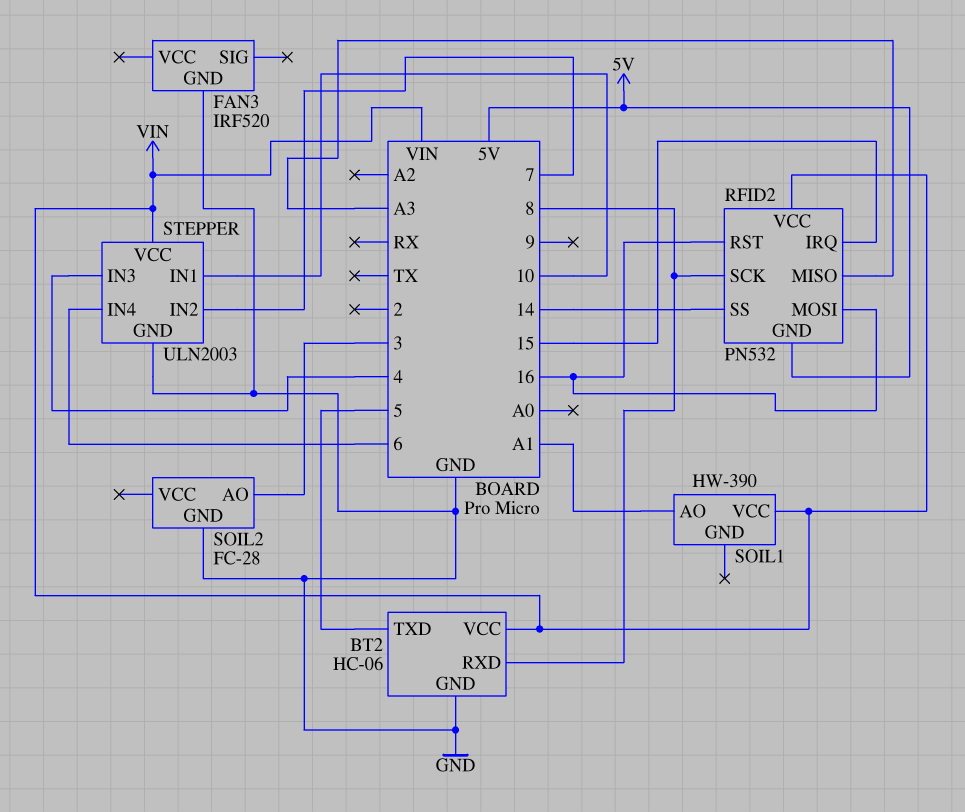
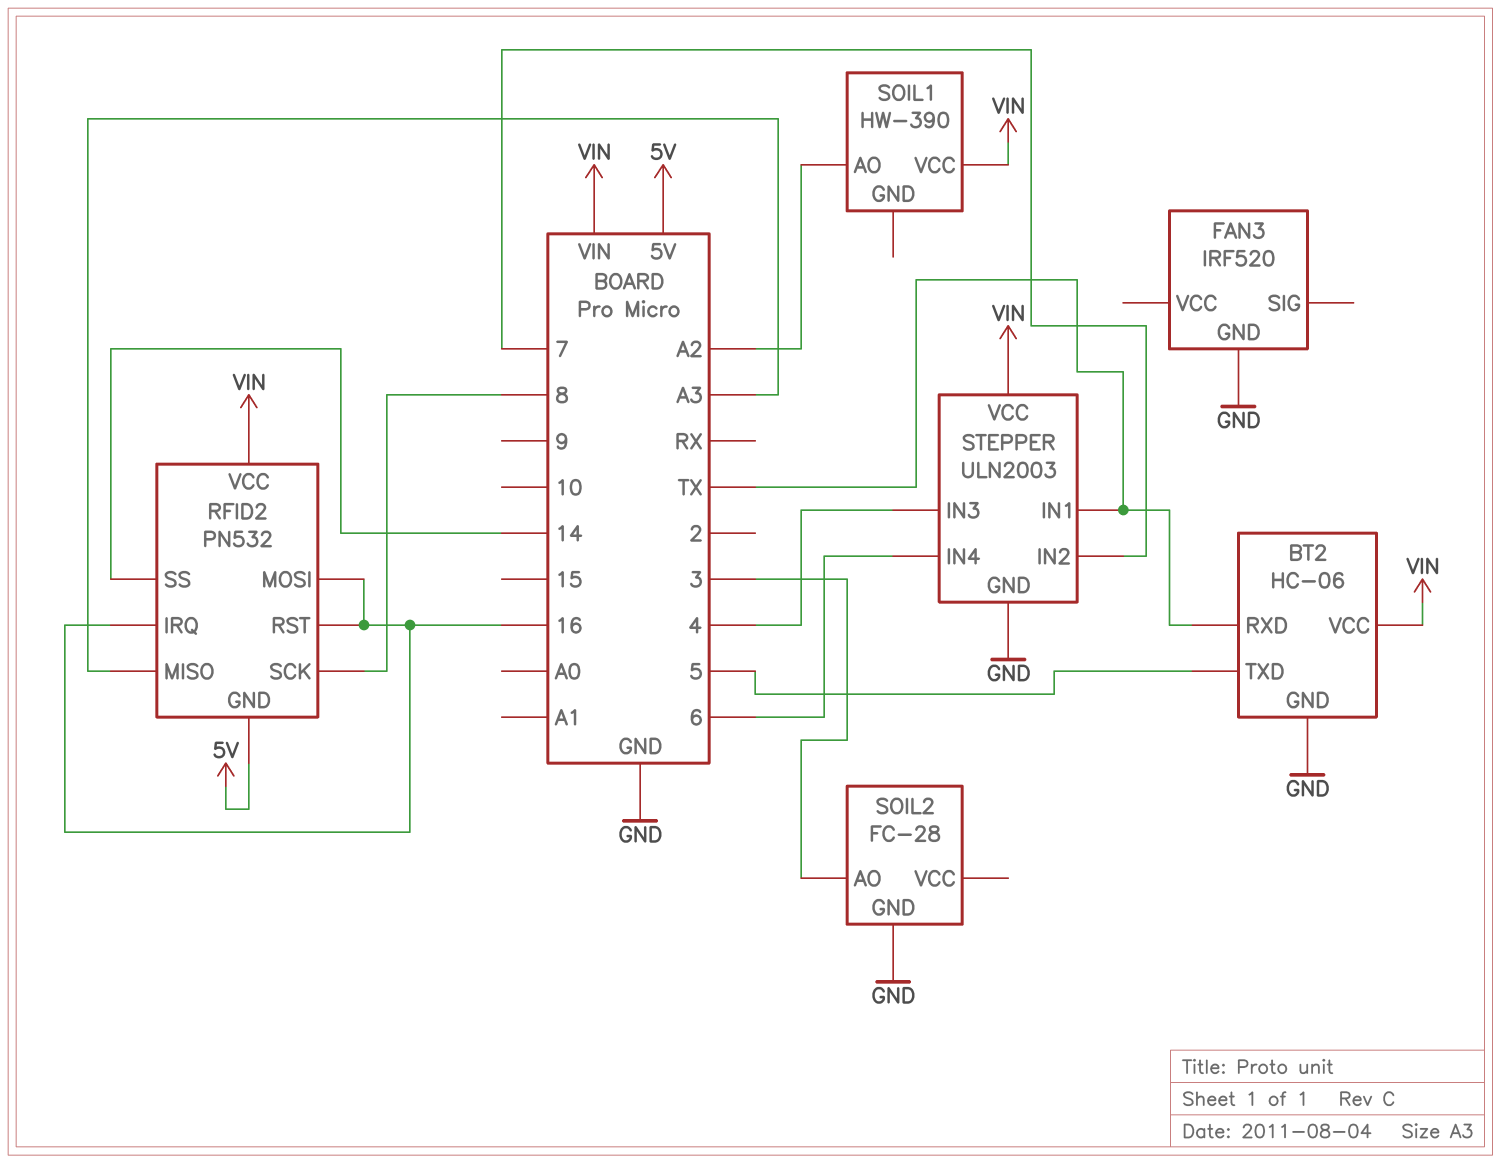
BT2 pin RXD: 8 -> TX
RFID2 pin IRQ: 15 -> 16
SOIL1 pin AO: A1 -> A2
STEPPER pin IN1: 10 -> TX

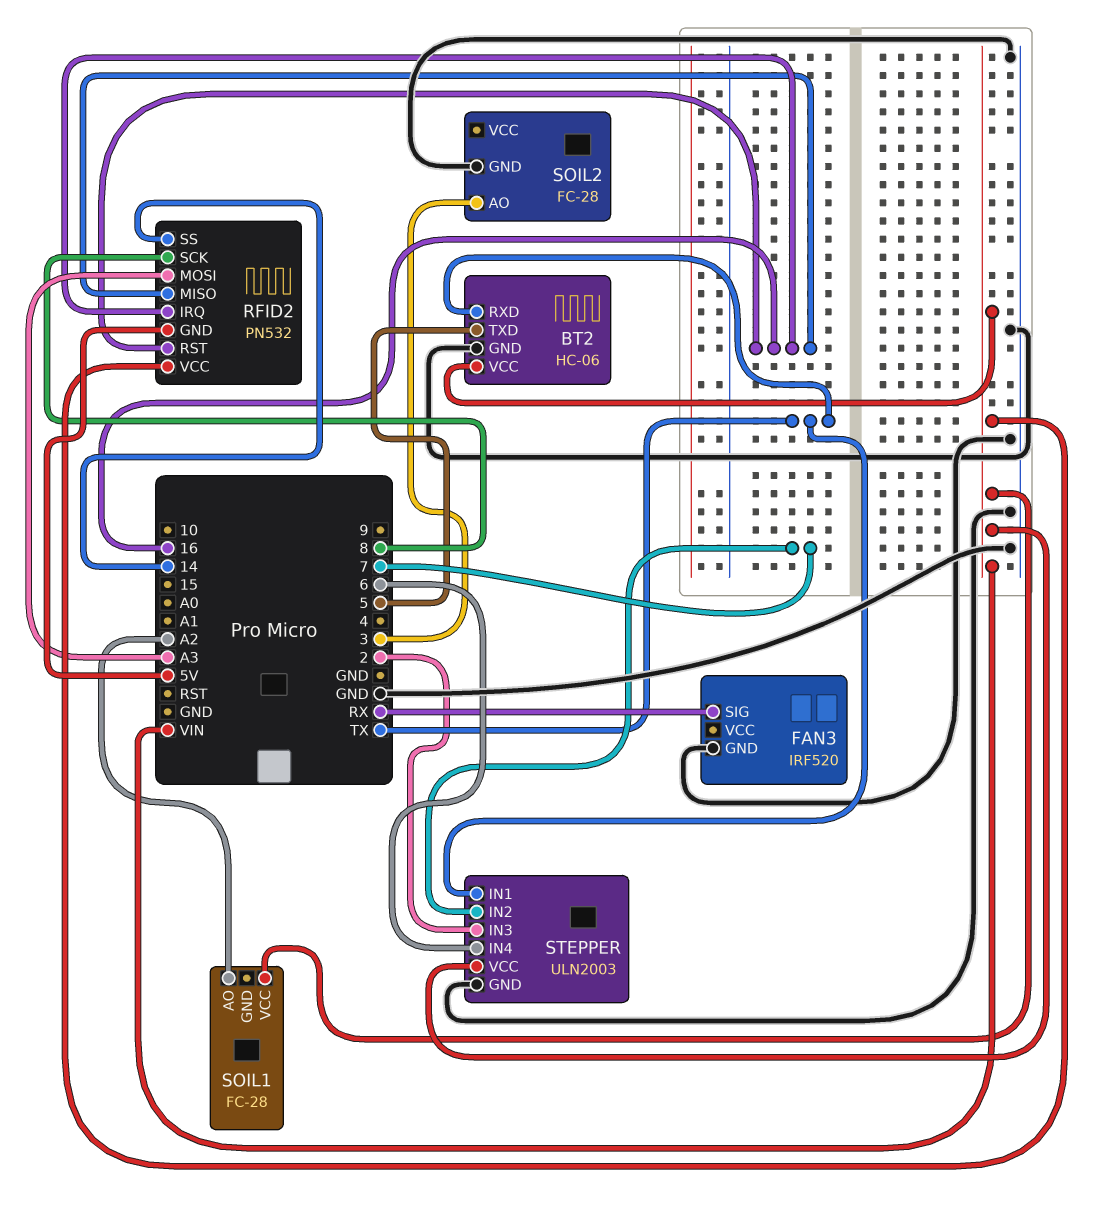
FAN3 pin SIG: none -> RX
RFID2 pin MISO: A3 -> 16
RFID2 pin MOSI: 16 -> A3
SOIL1: HW-390 -> FC-28
STEPPER pin IN3: 4 -> 2

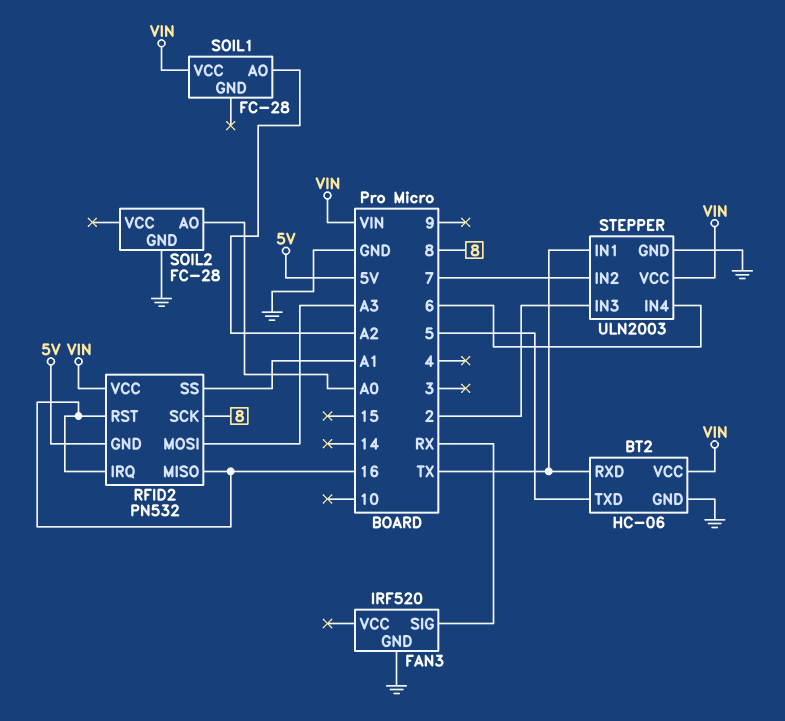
RFID2 pin SS: 14 -> A1
SOIL2 pin AO: 3 -> A0

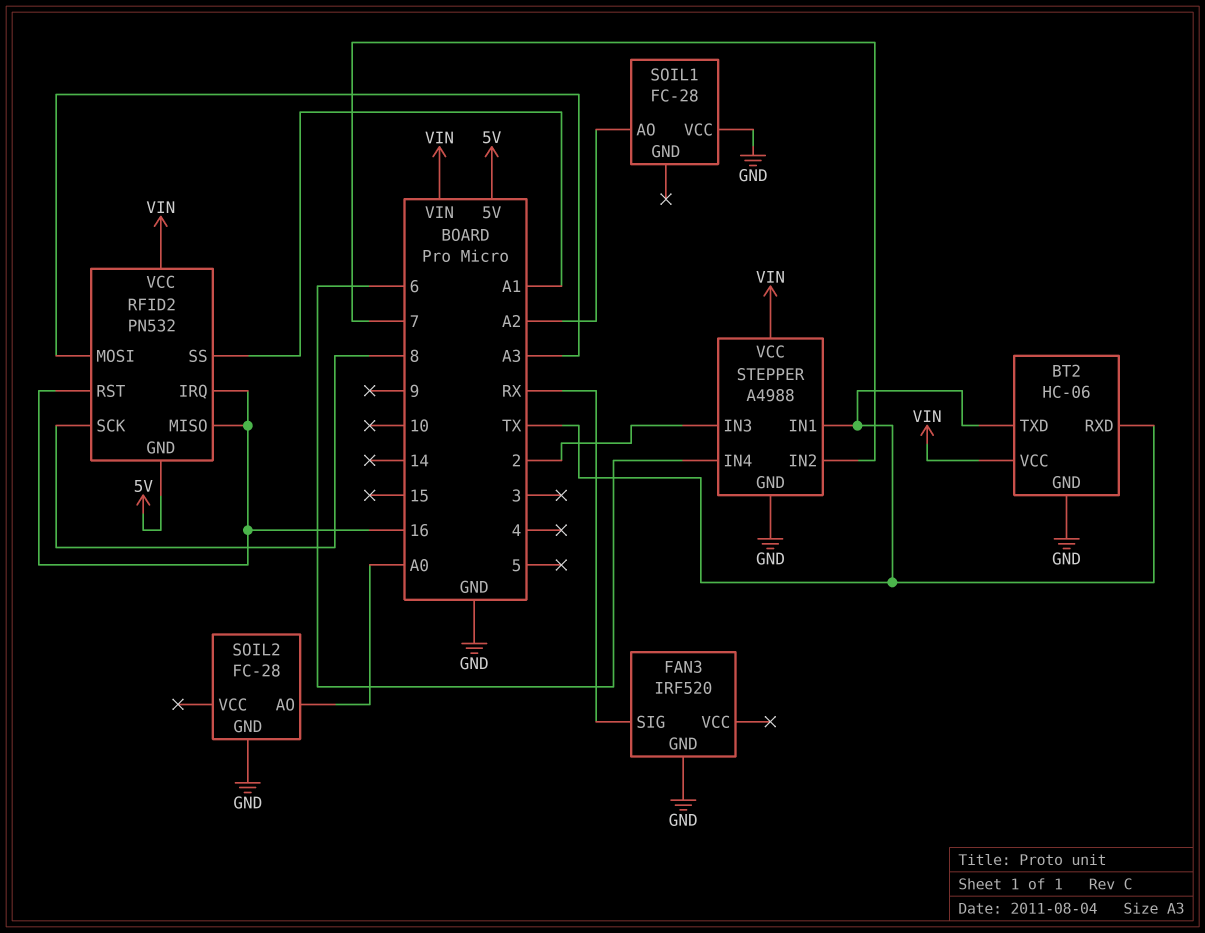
BT2 pin TXD: 5 -> TX
SOIL1 pin VCC: VIN -> GND
STEPPER: ULN2003 -> A4988

